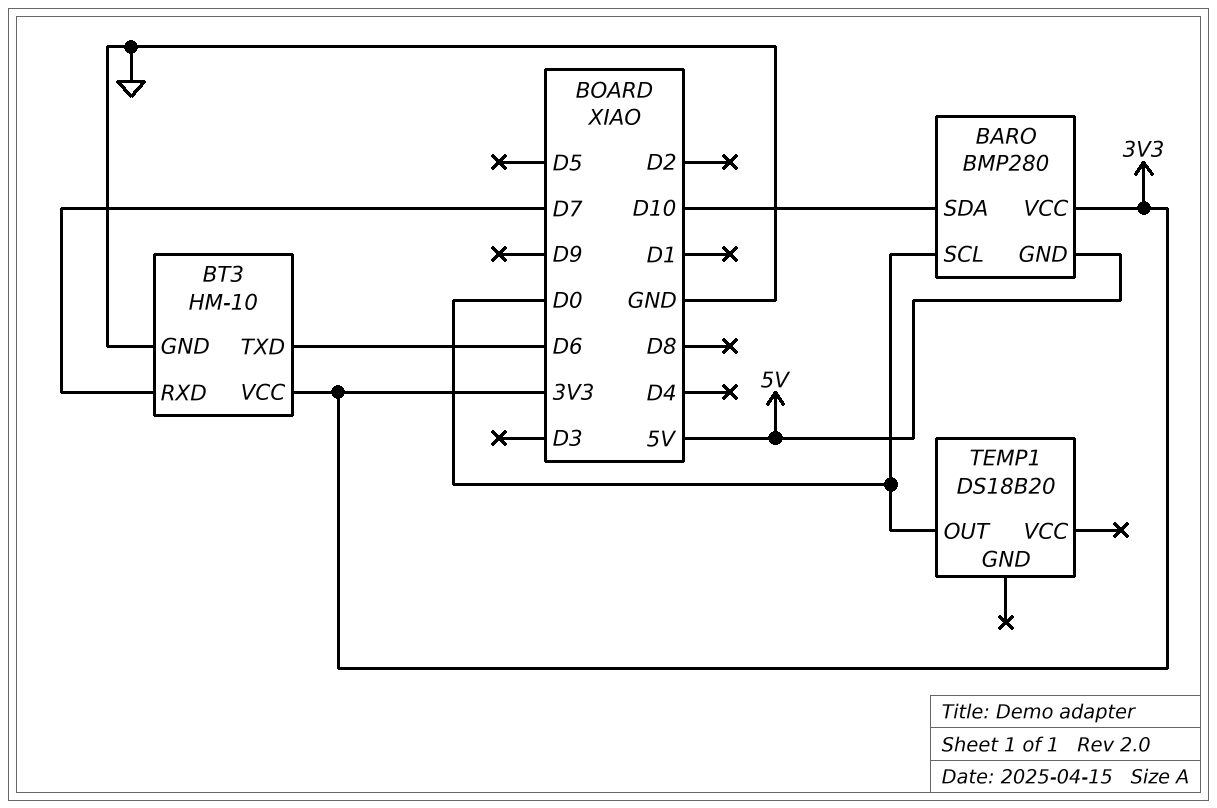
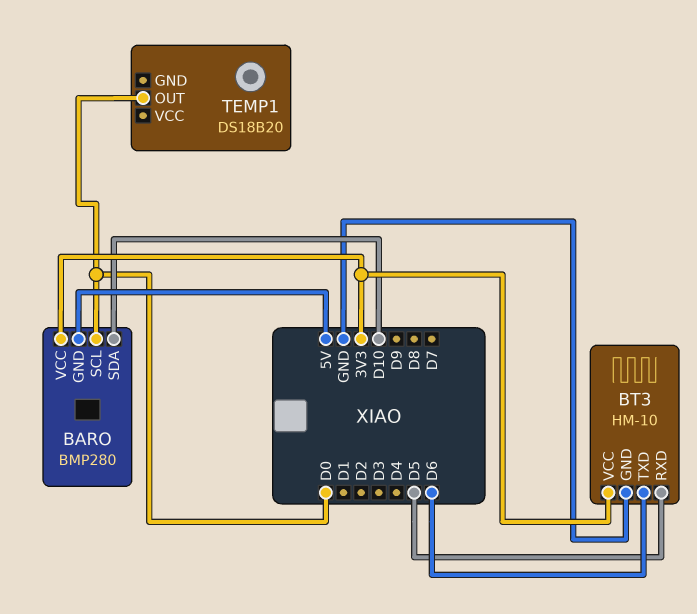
BT3 pin RXD: D7 -> D5

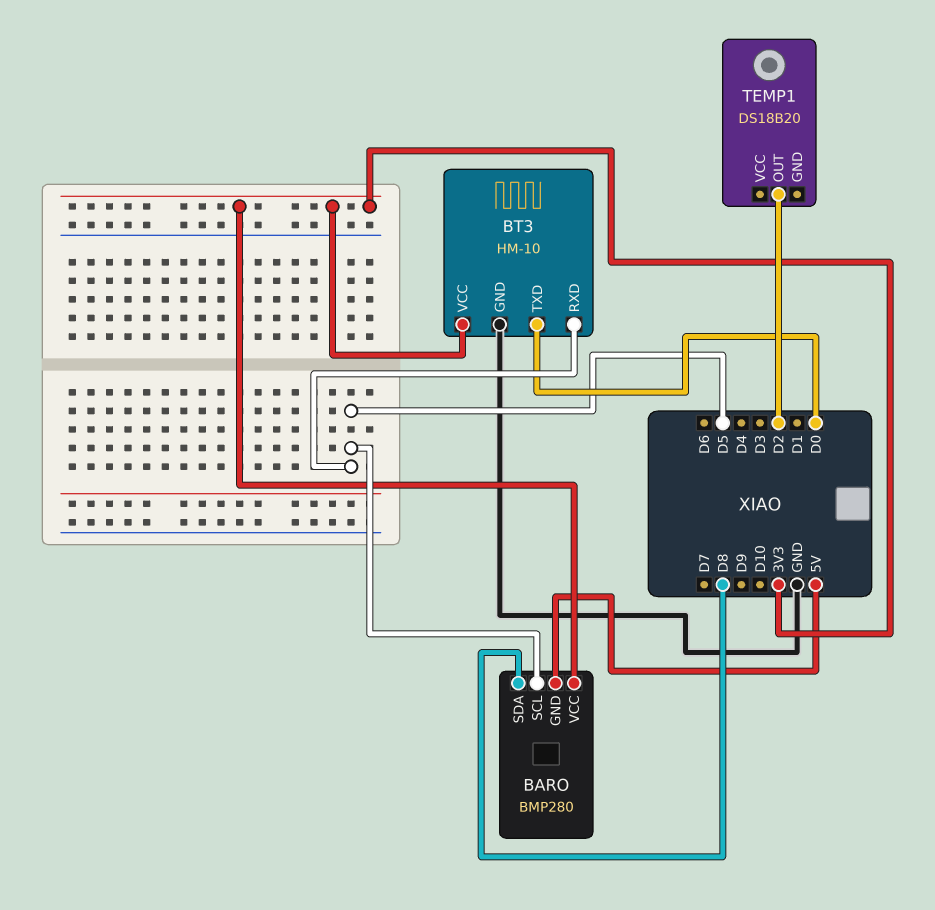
BARO pin SCL: D0 -> D5
BARO pin SDA: D10 -> D8
BT3 pin TXD: D6 -> D0
TEMP1 pin OUT: D0 -> D2

